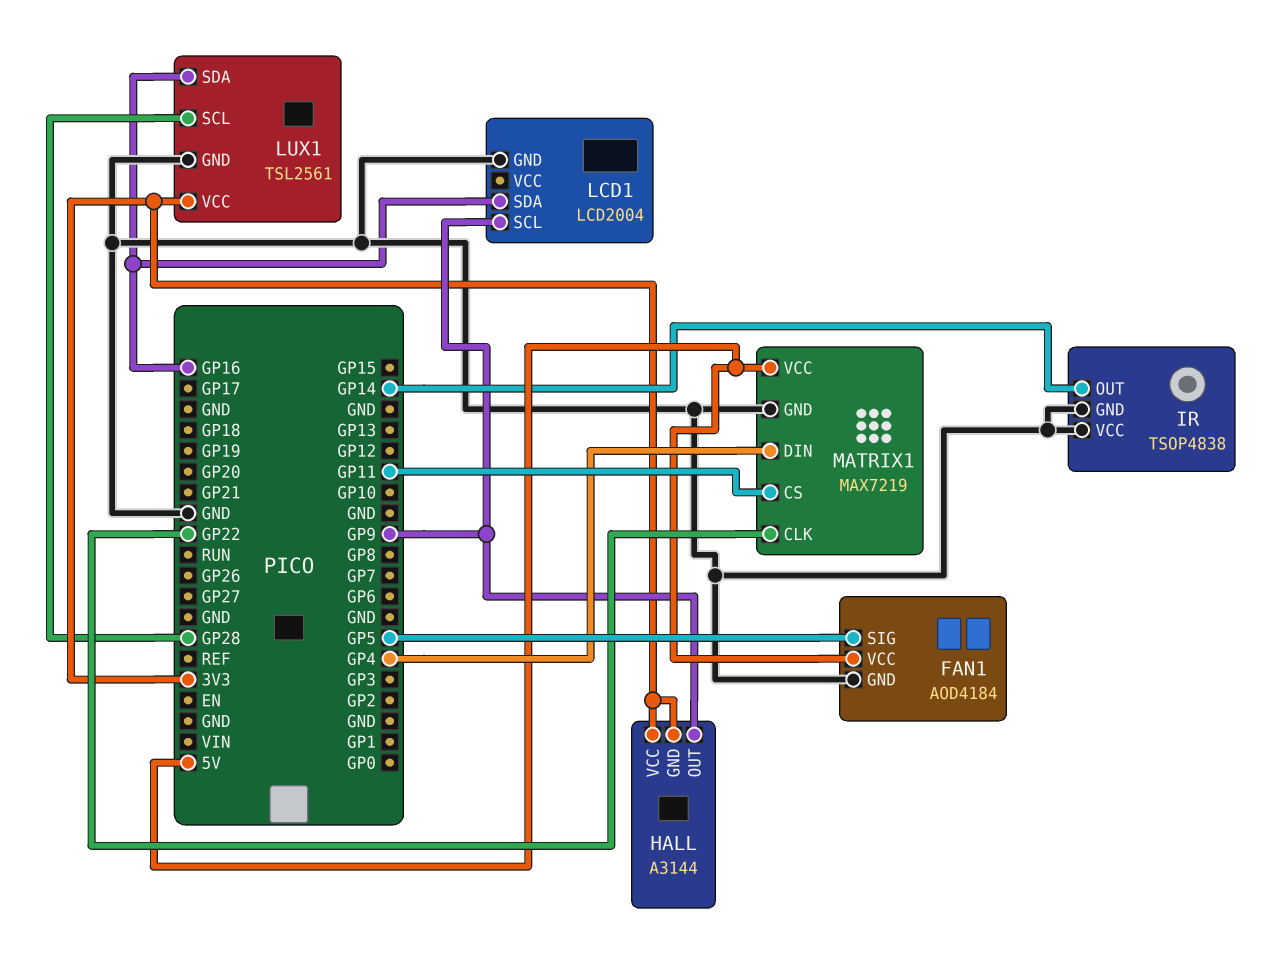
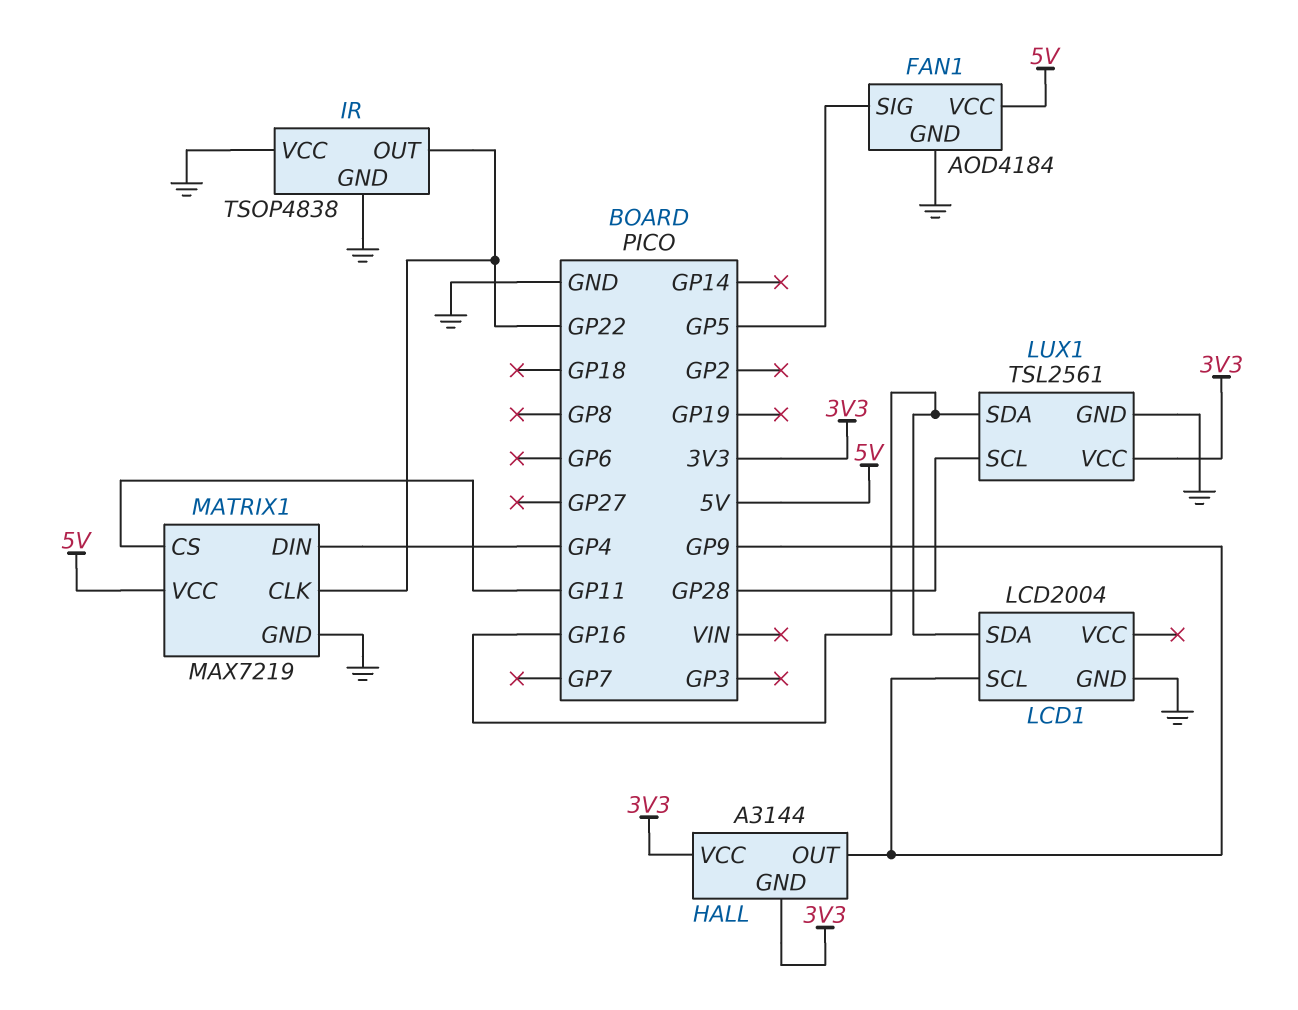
IR pin OUT: GP14 -> GP22

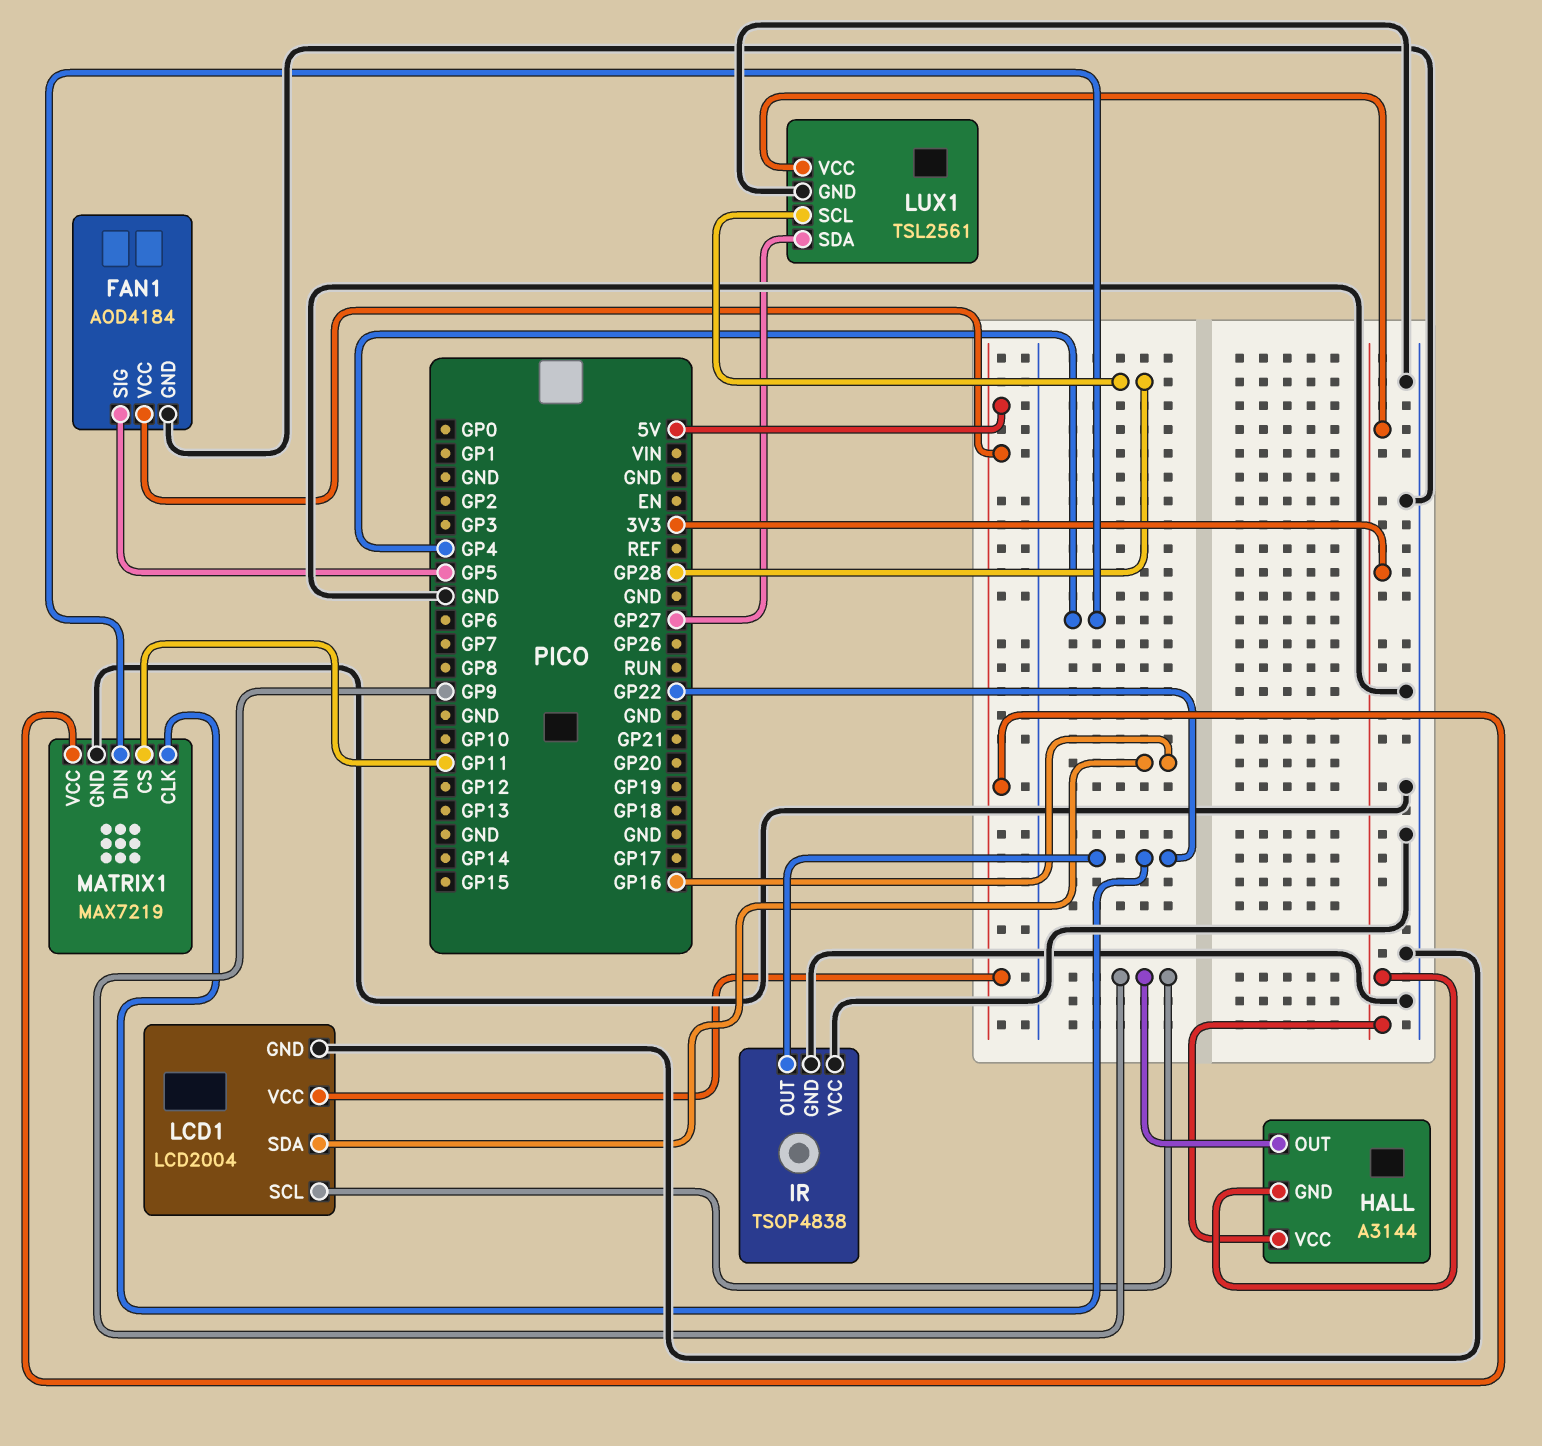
LCD1 pin VCC: none -> 5V
LUX1 pin SDA: GP16 -> GP27

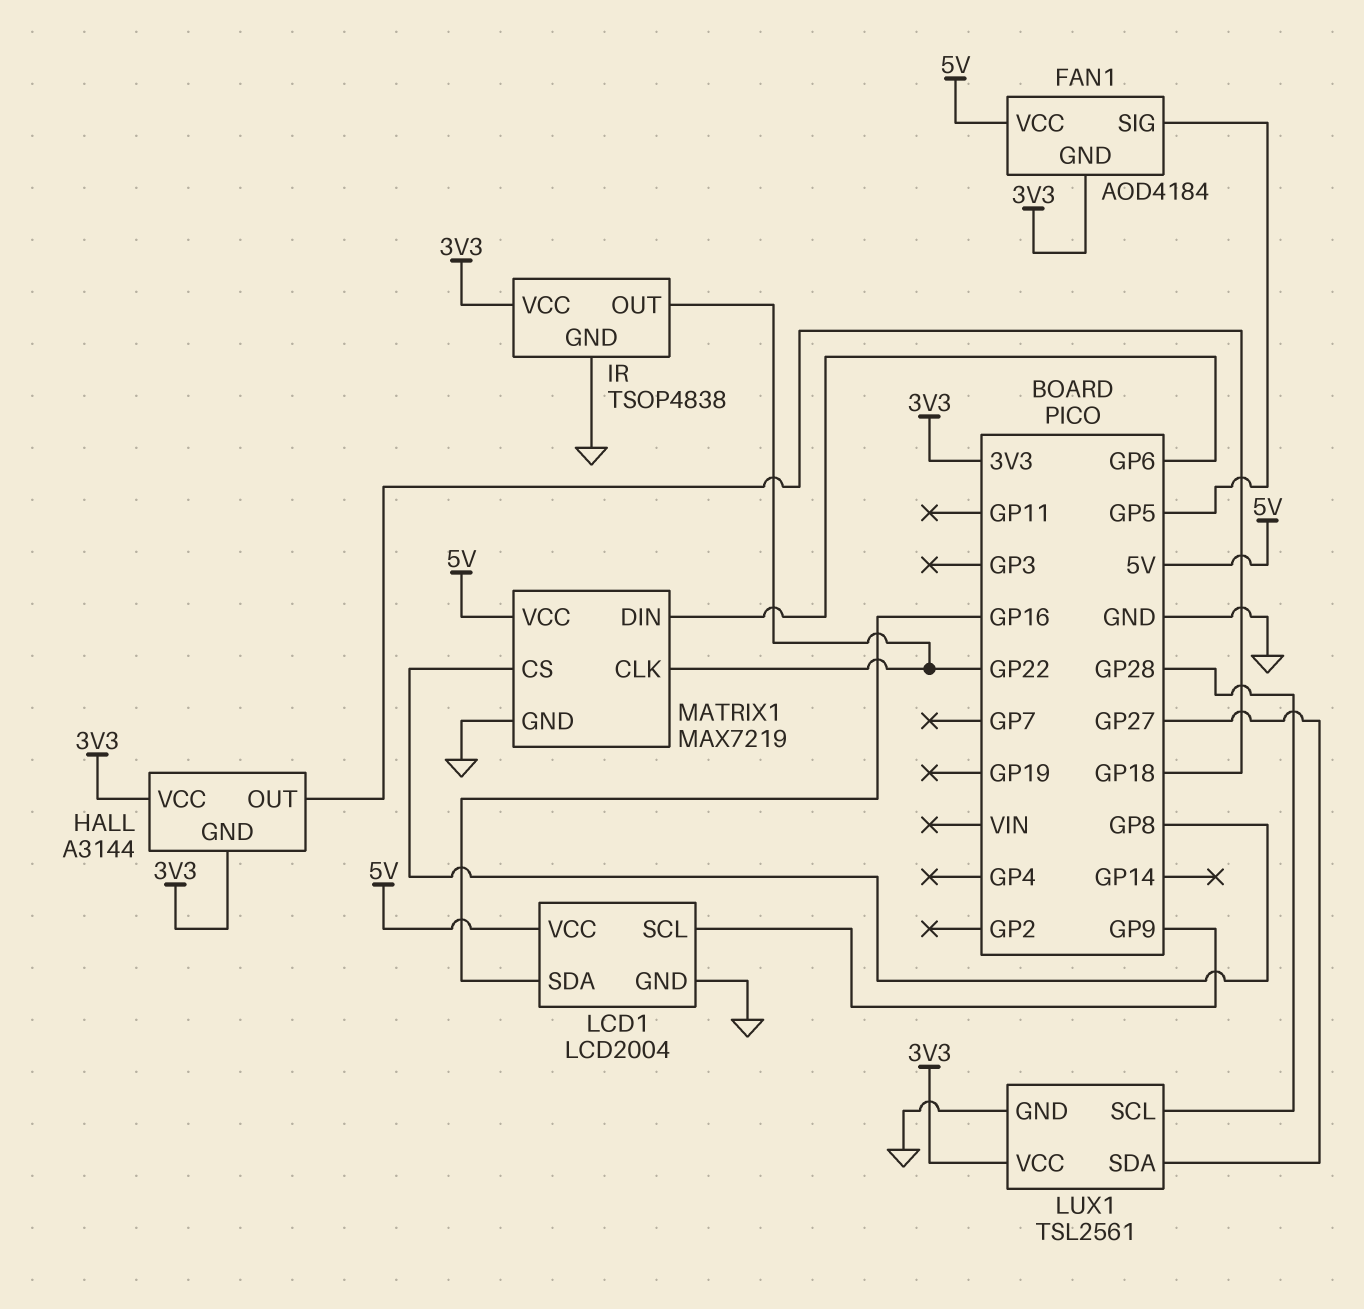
FAN1 pin GND: GND -> 3V3
HALL pin OUT: GP9 -> GP18
IR pin VCC: GND -> 3V3
MATRIX1 pin CS: GP11 -> GP8
MATRIX1 pin DIN: GP4 -> GP6

